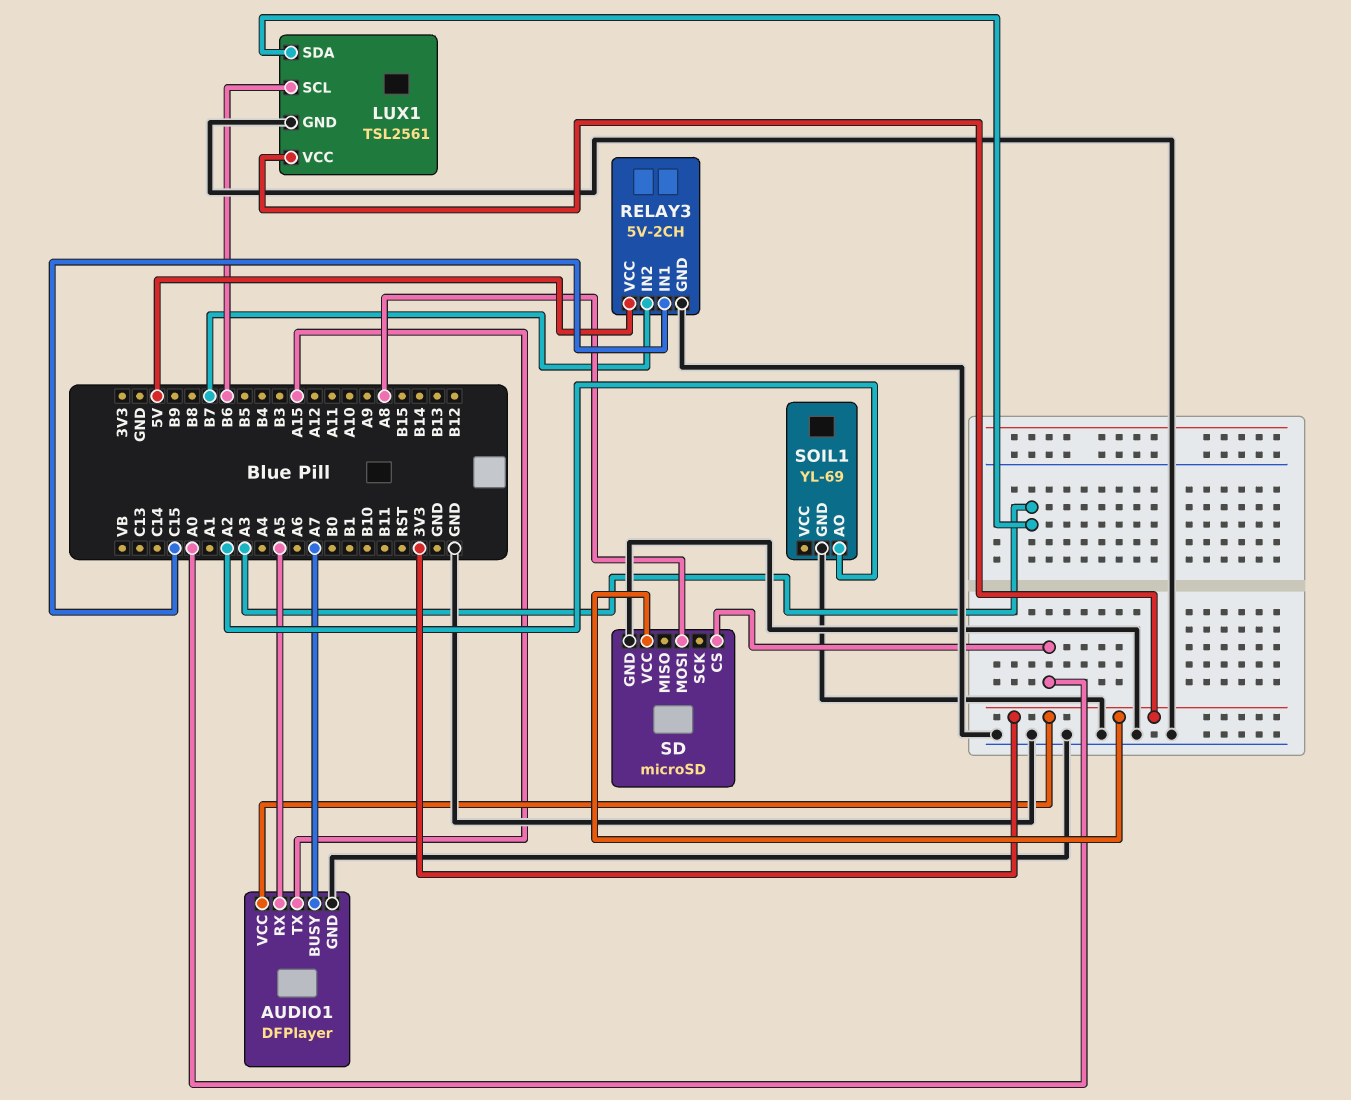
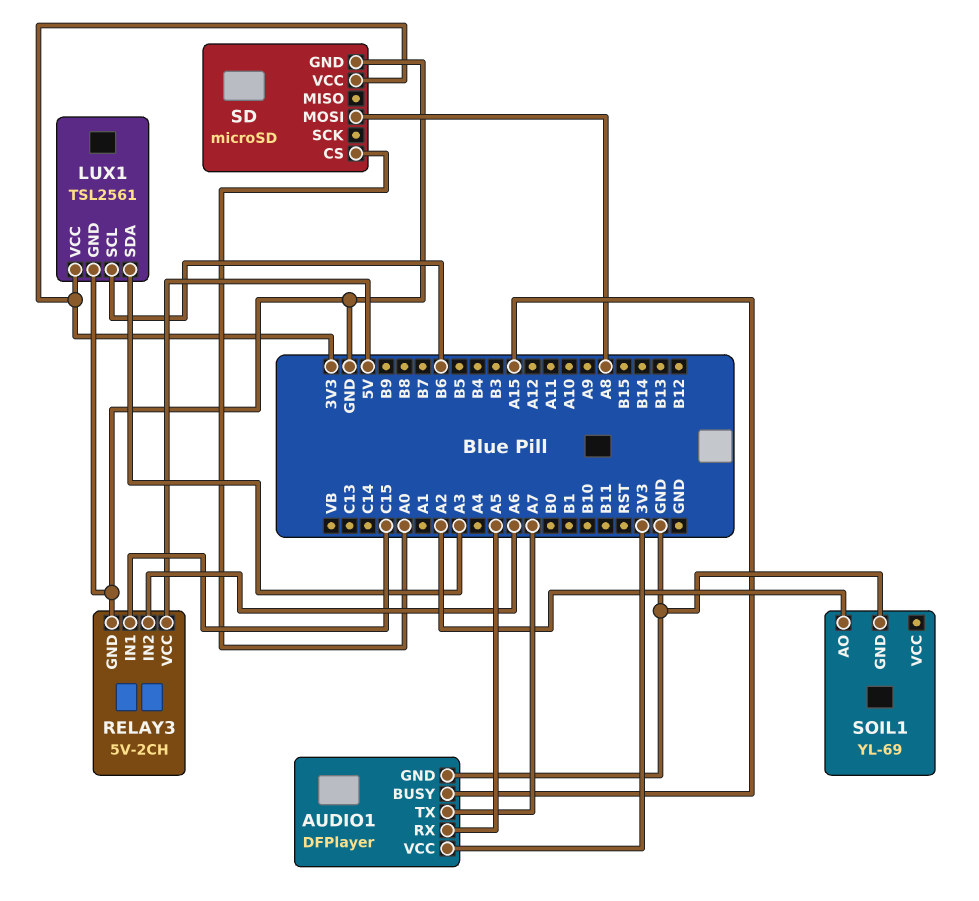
AUDIO1 pin BUSY: A7 -> A15
AUDIO1 pin TX: A15 -> A7
RELAY3 pin IN2: B7 -> A6

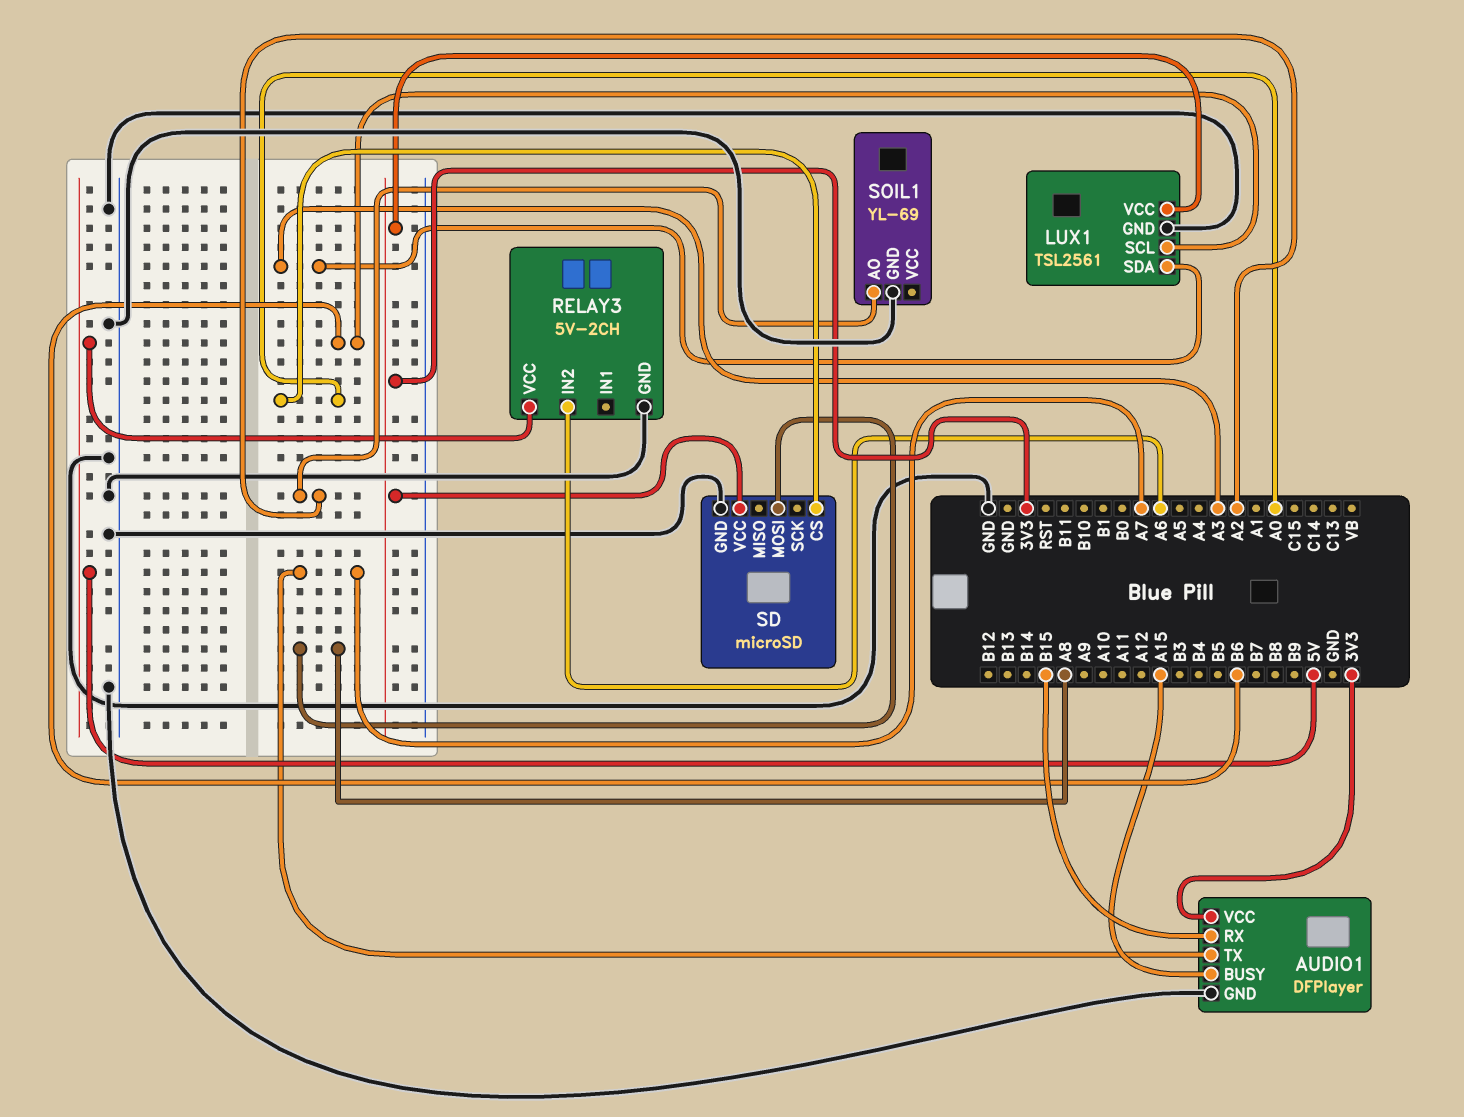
AUDIO1 pin RX: A5 -> B15
RELAY3 pin IN1: C15 -> none

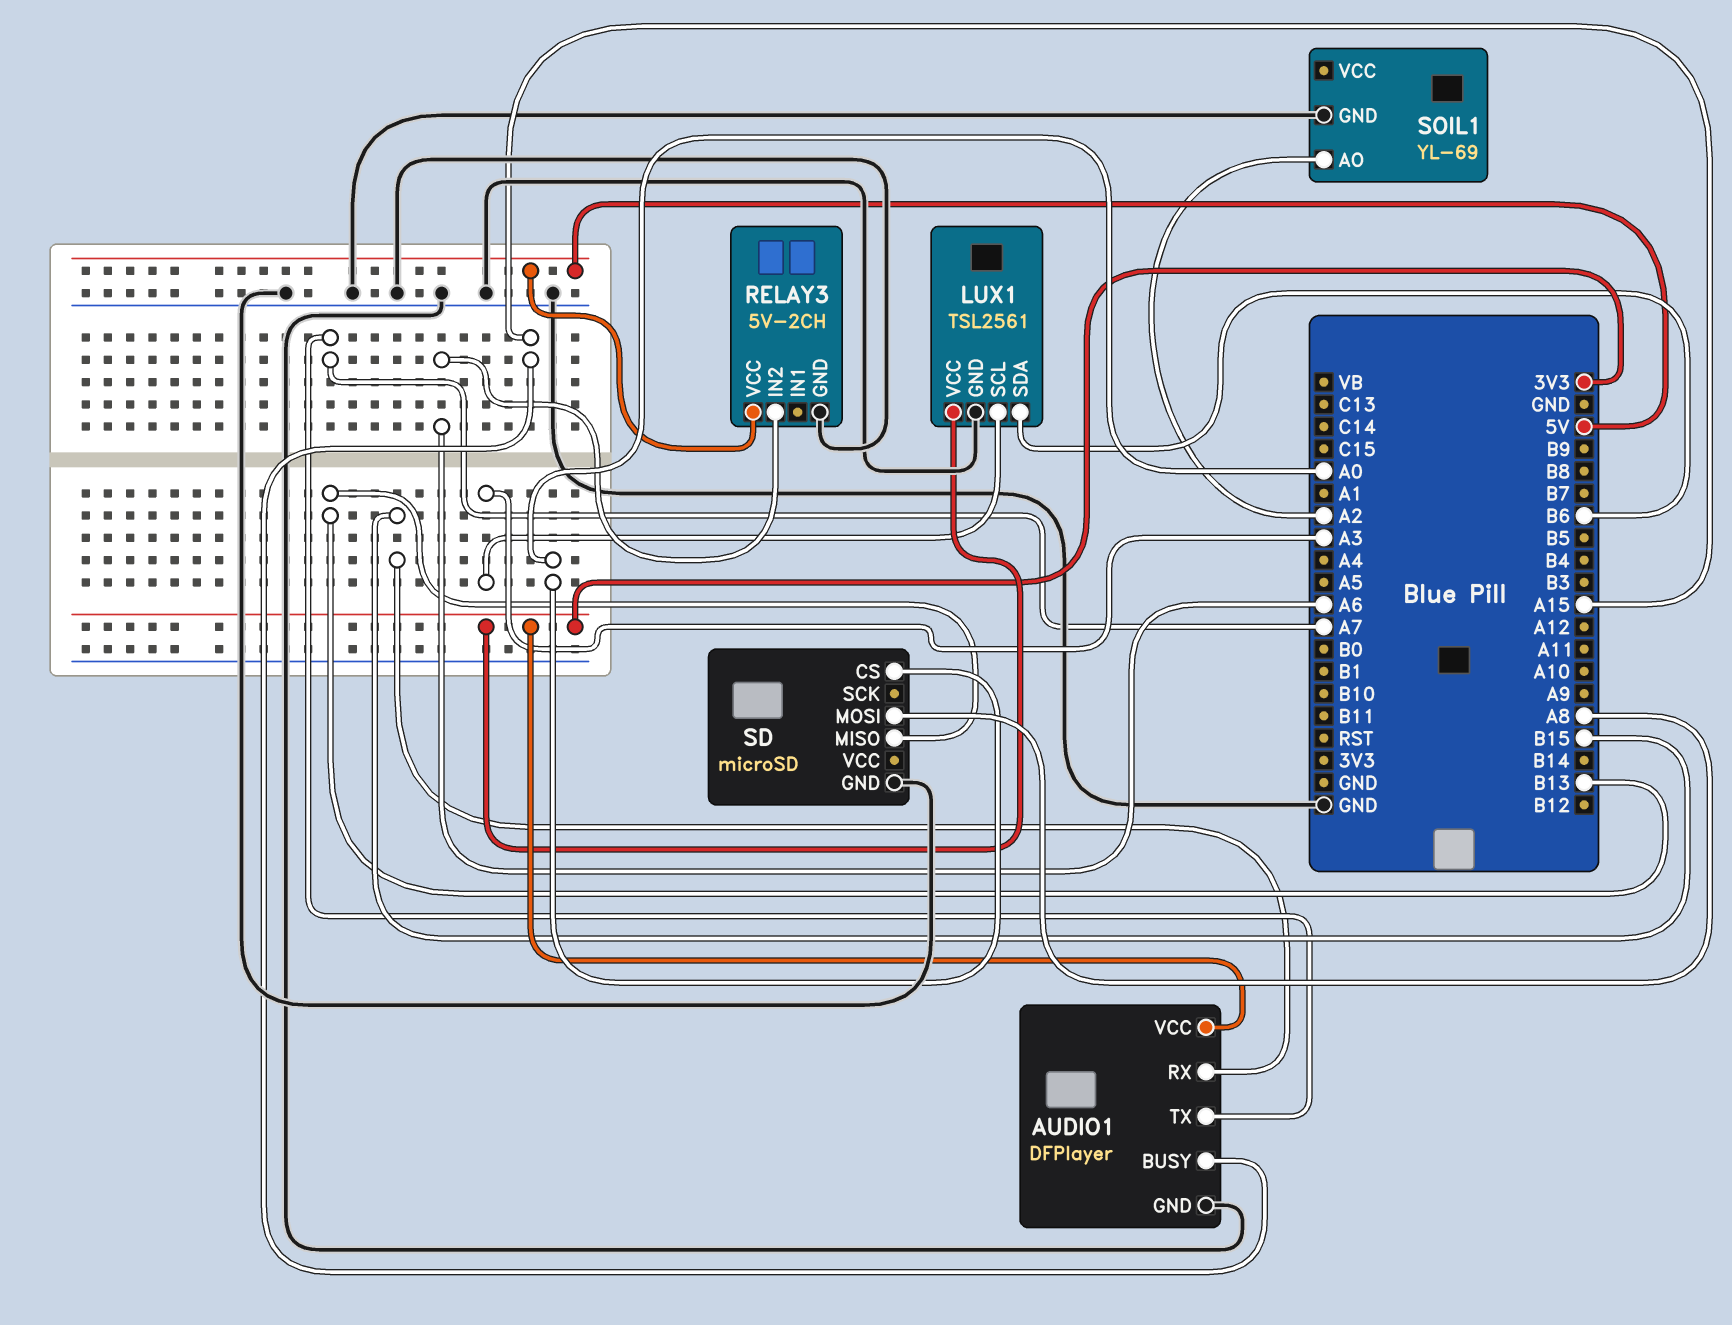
LUX1 pin SCL: B6 -> A3
LUX1 pin SDA: A3 -> B6
SD pin MISO: none -> B13
SD pin VCC: 3V3 -> none

